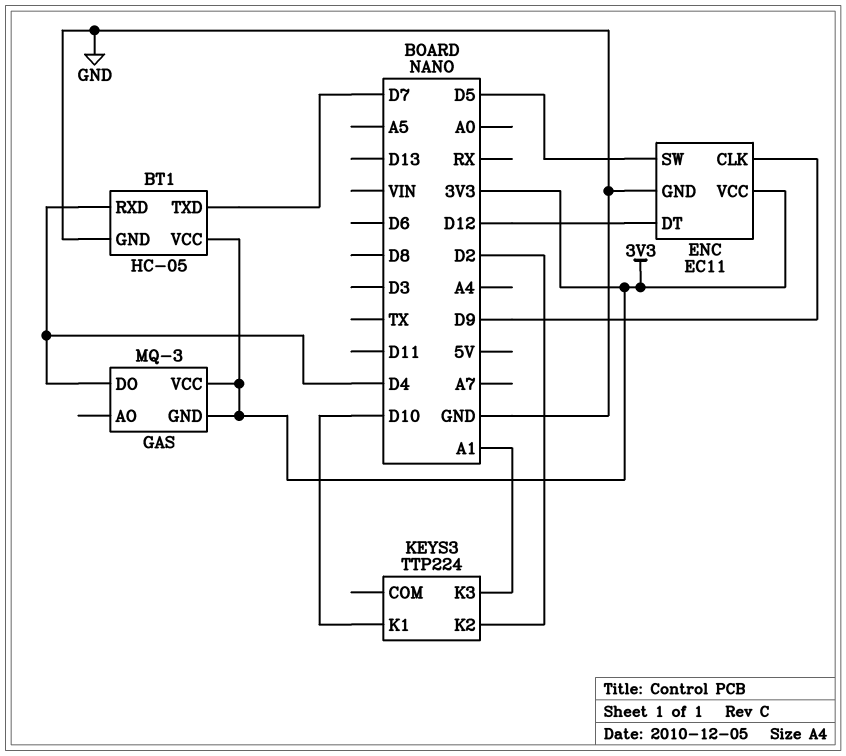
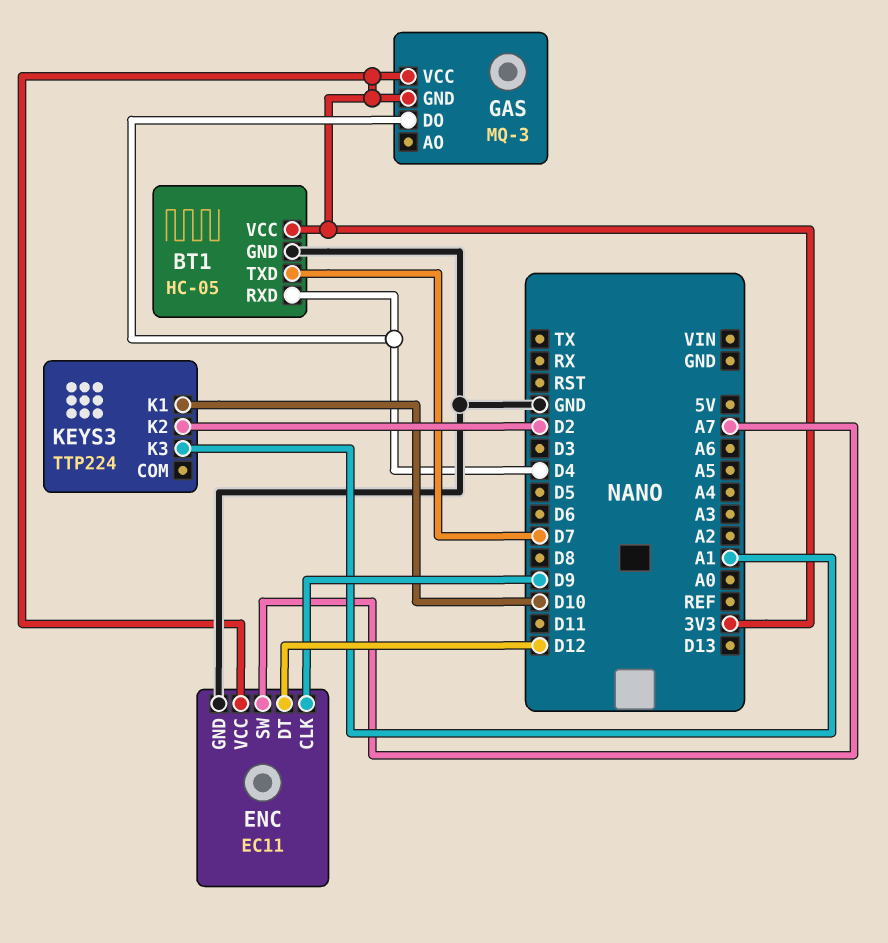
ENC pin SW: D5 -> A7

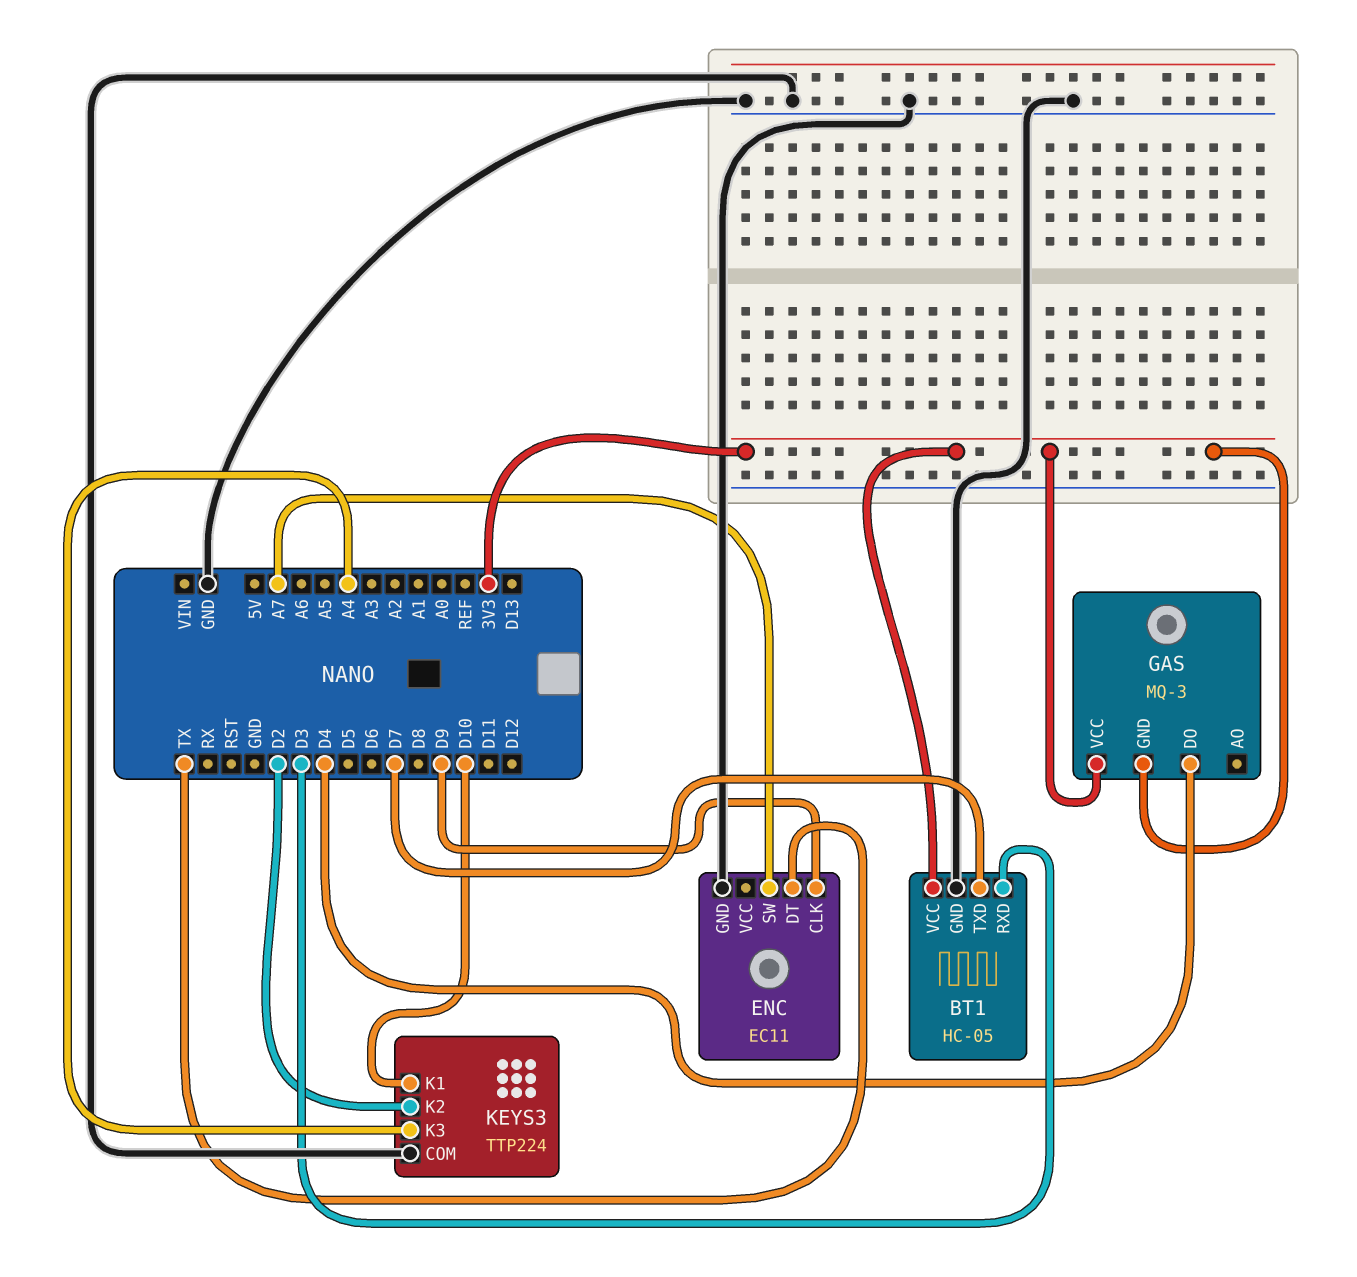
BT1 pin RXD: D4 -> D3
ENC pin DT: D12 -> TX
ENC pin VCC: 3V3 -> none
KEYS3 pin COM: none -> GND
KEYS3 pin K3: A1 -> A4

